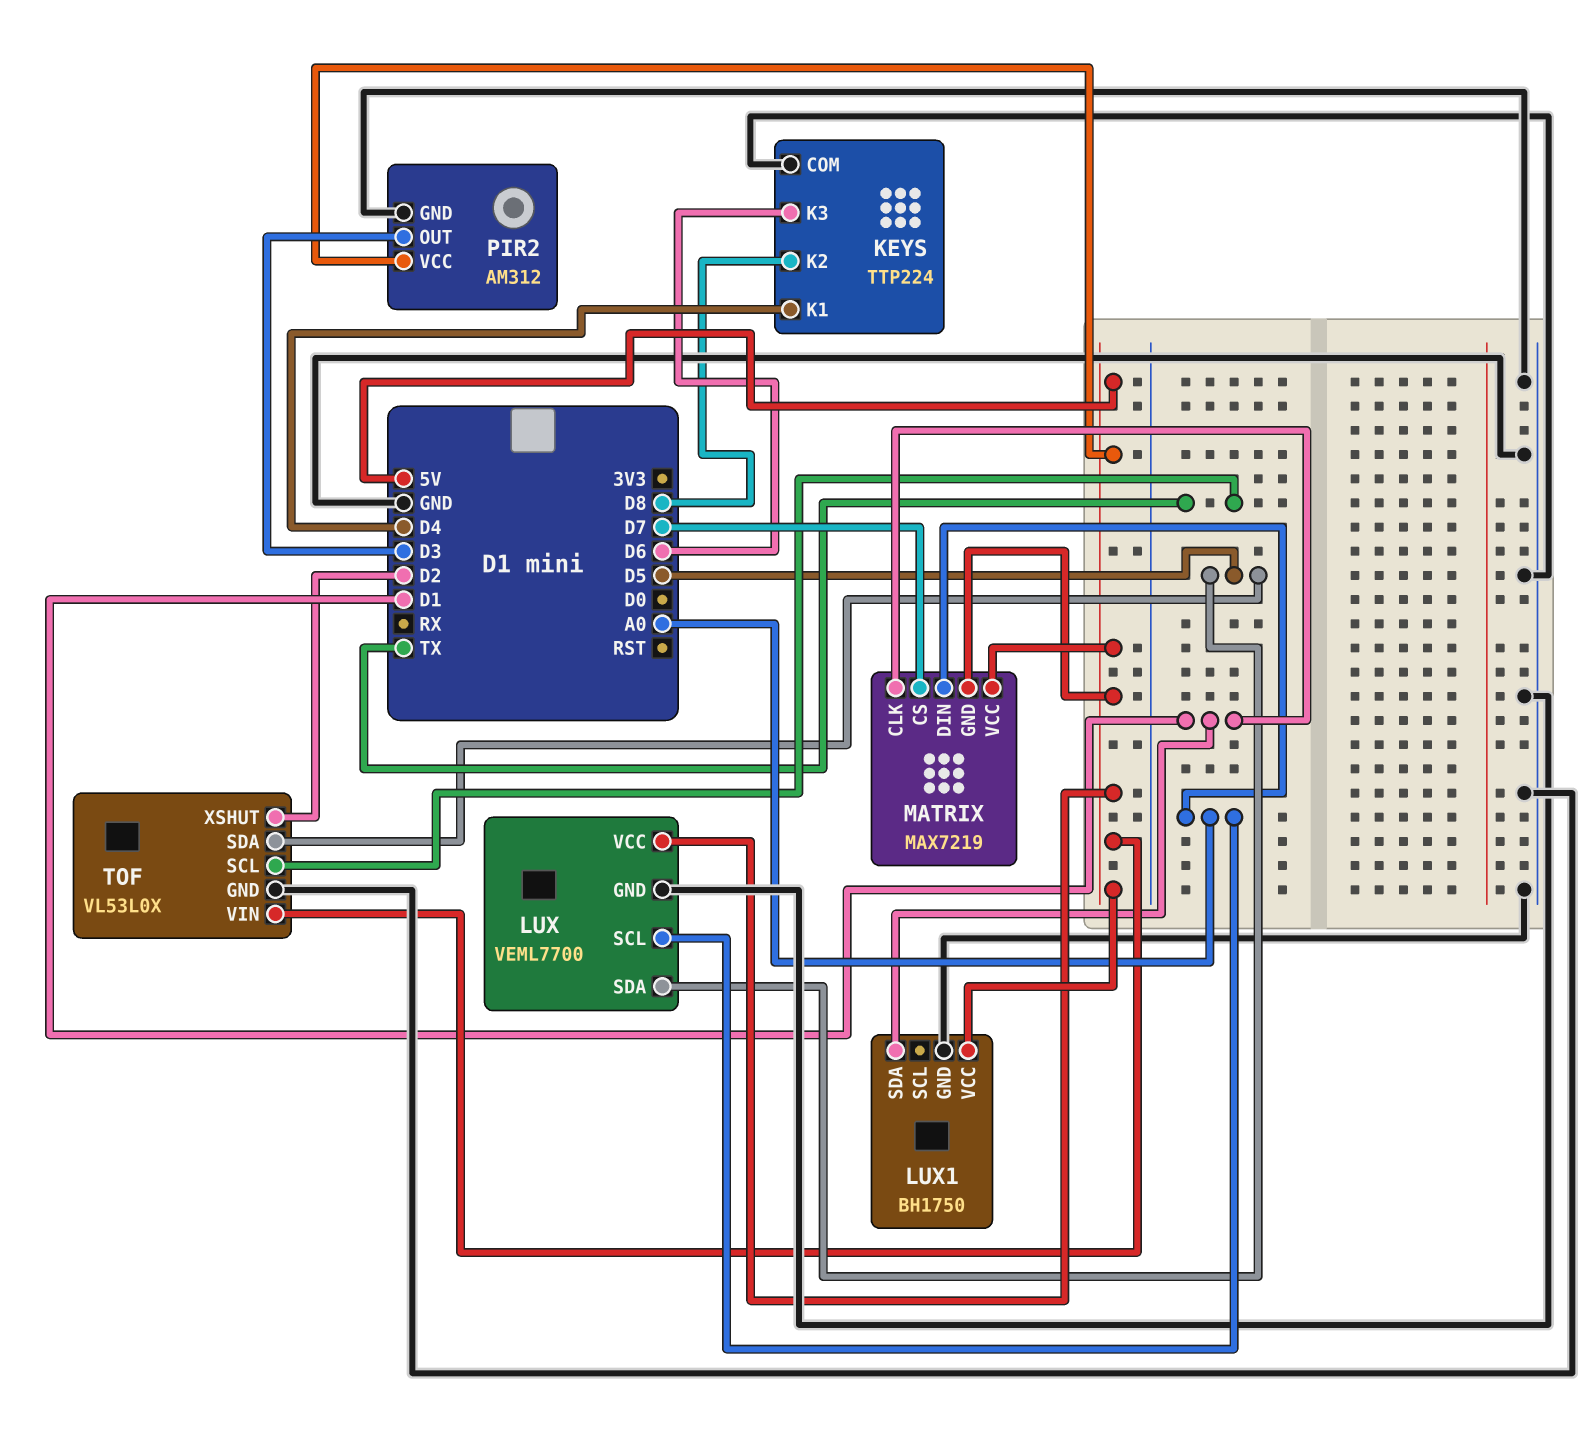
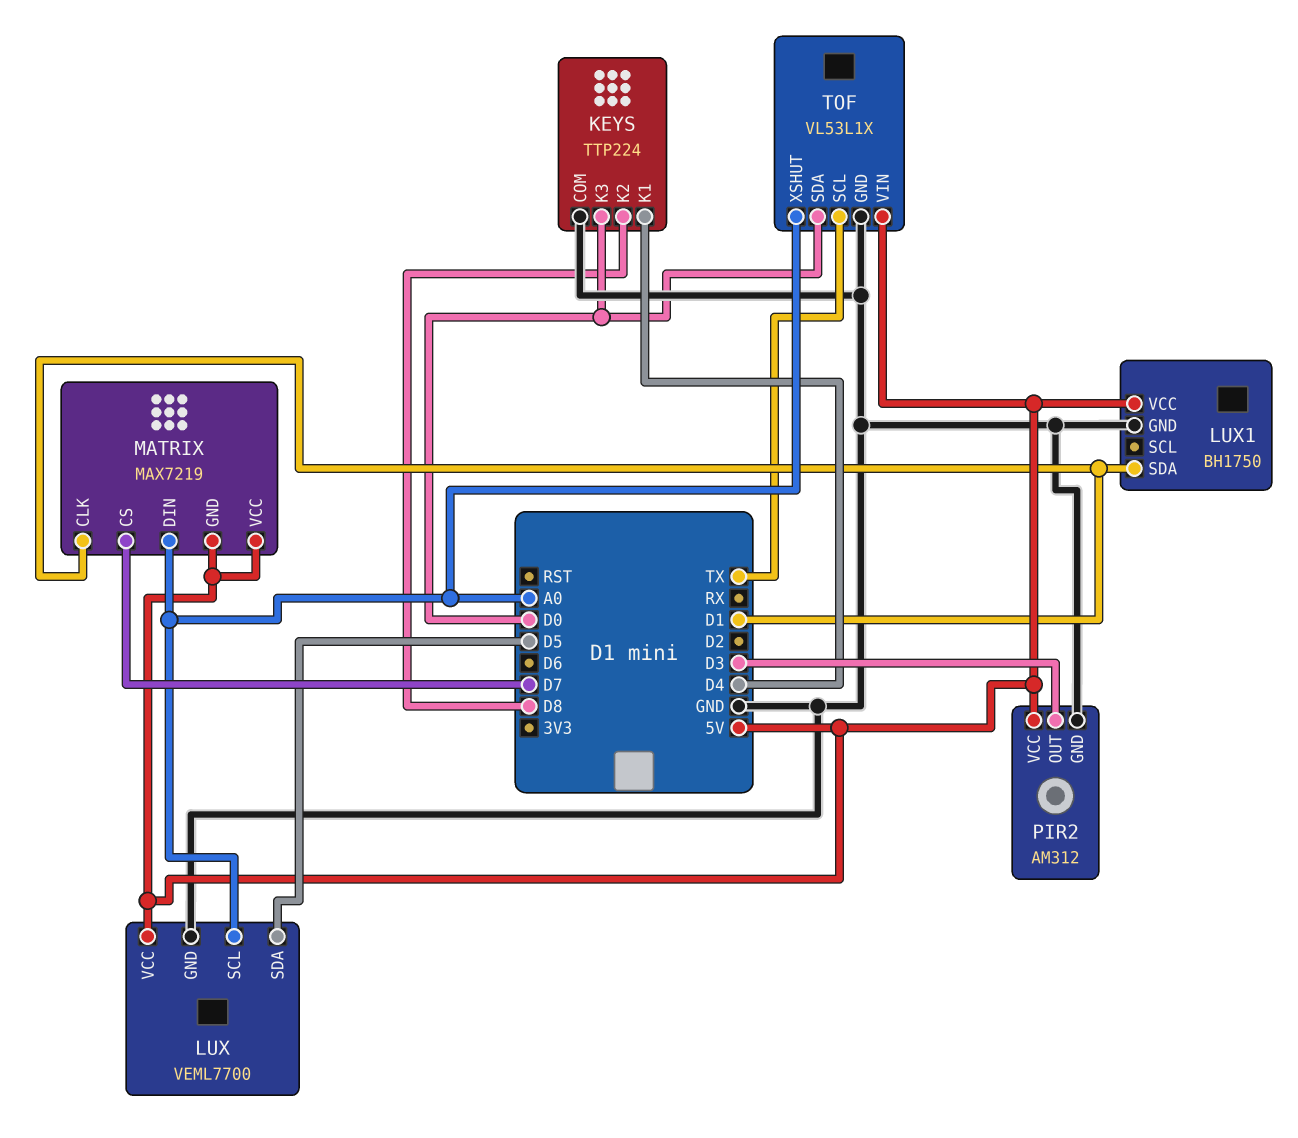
KEYS pin K3: D6 -> D0
TOF: VL53L0X -> VL53L1X
TOF pin SDA: D5 -> D0
TOF pin XSHUT: D2 -> A0

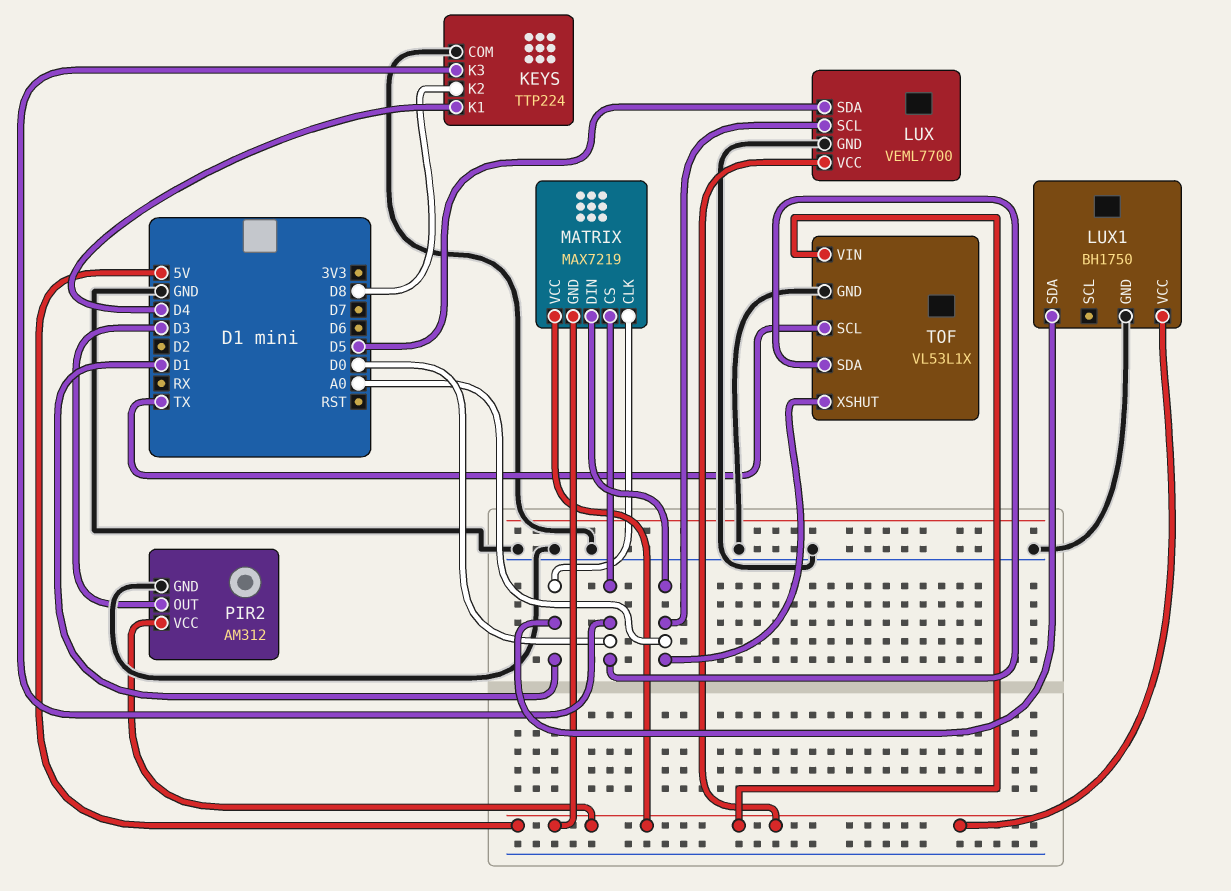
MATRIX pin CS: D7 -> D0

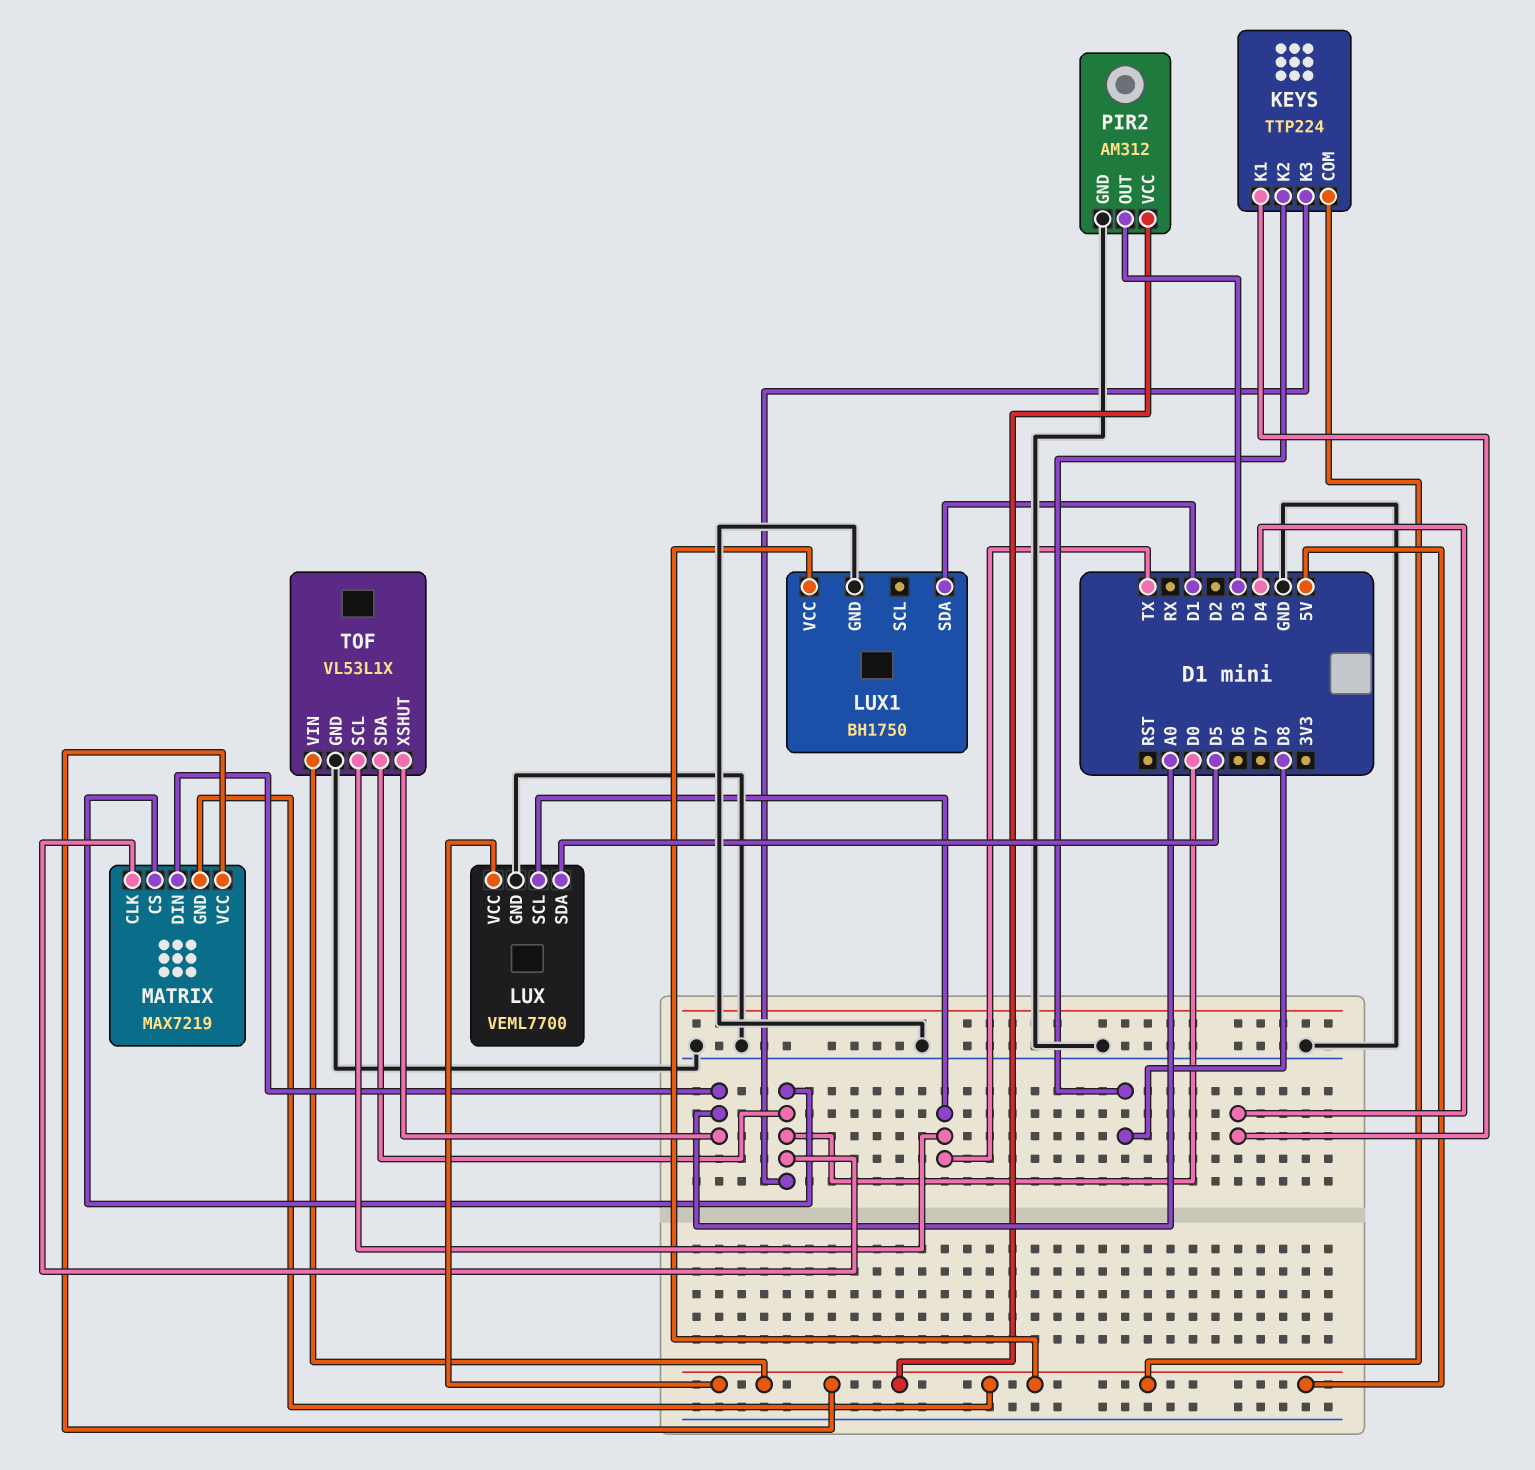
KEYS pin COM: GND -> 5V
LUX pin SCL: A0 -> TX
MATRIX pin CLK: D1 -> D0

